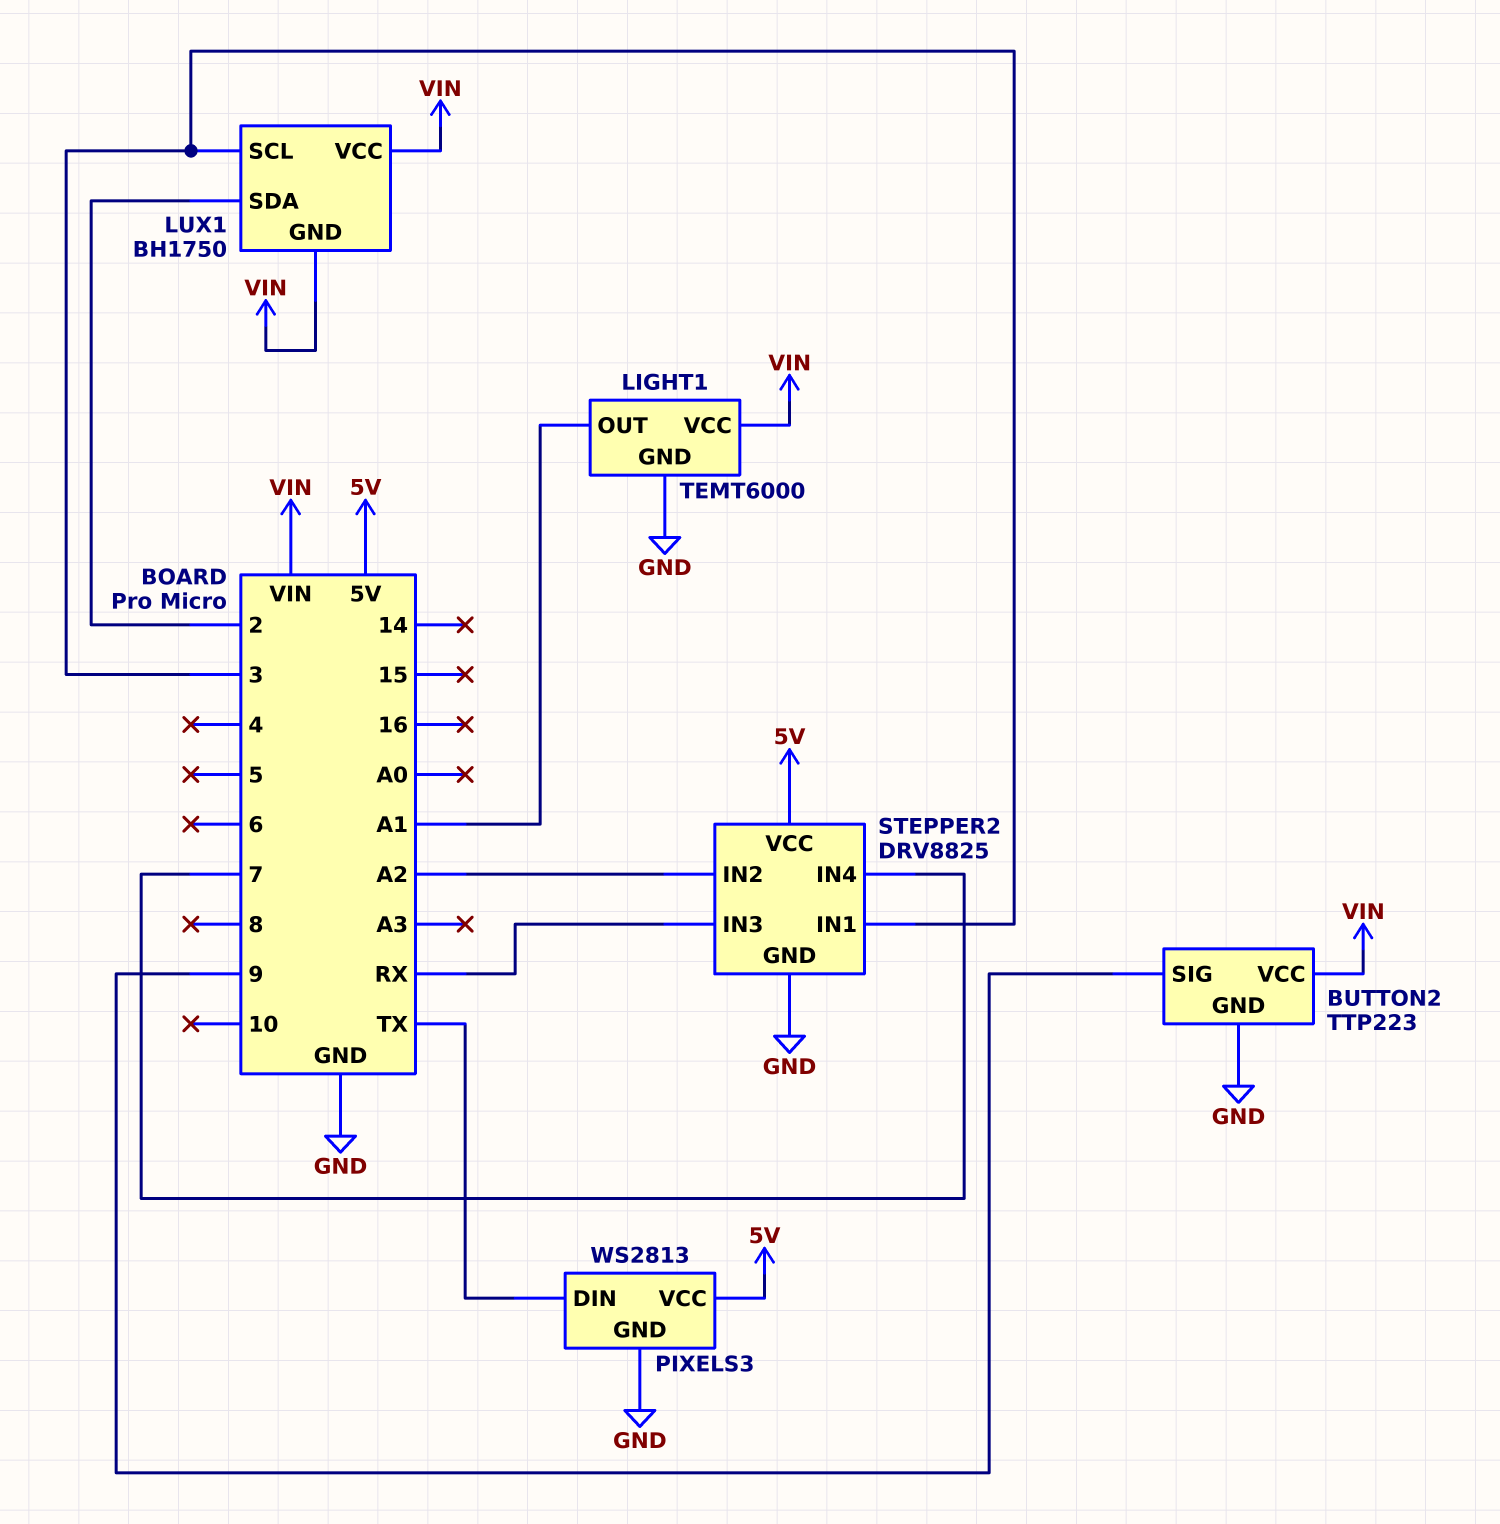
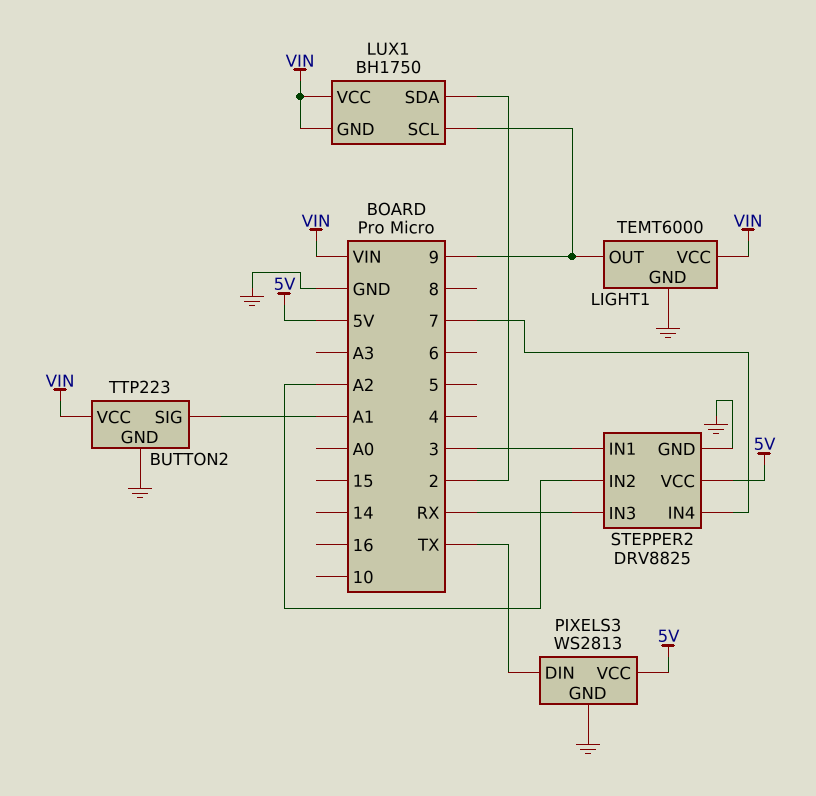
BUTTON2 pin SIG: 9 -> A1
LIGHT1 pin OUT: A1 -> 9
LUX1 pin SCL: 3 -> 9

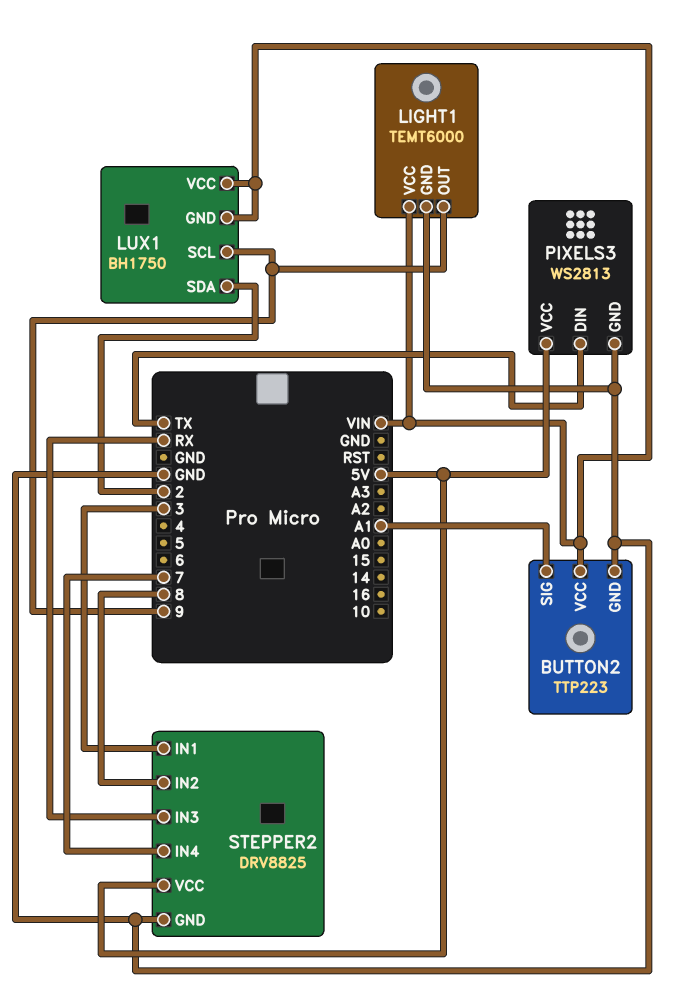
STEPPER2 pin IN2: A2 -> 8

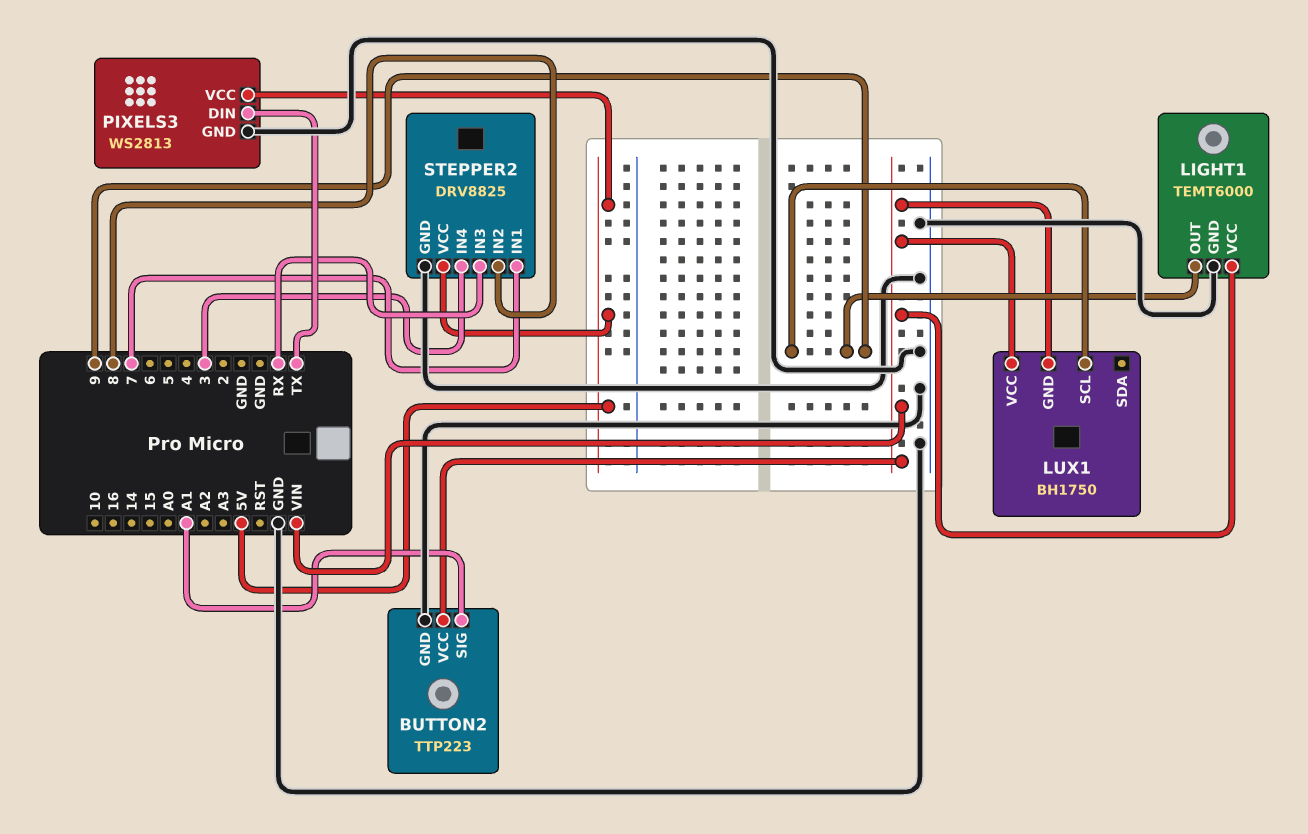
LUX1 pin SDA: 2 -> none
STEPPER2 pin IN1: 3 -> 7
STEPPER2 pin IN4: 7 -> 3

